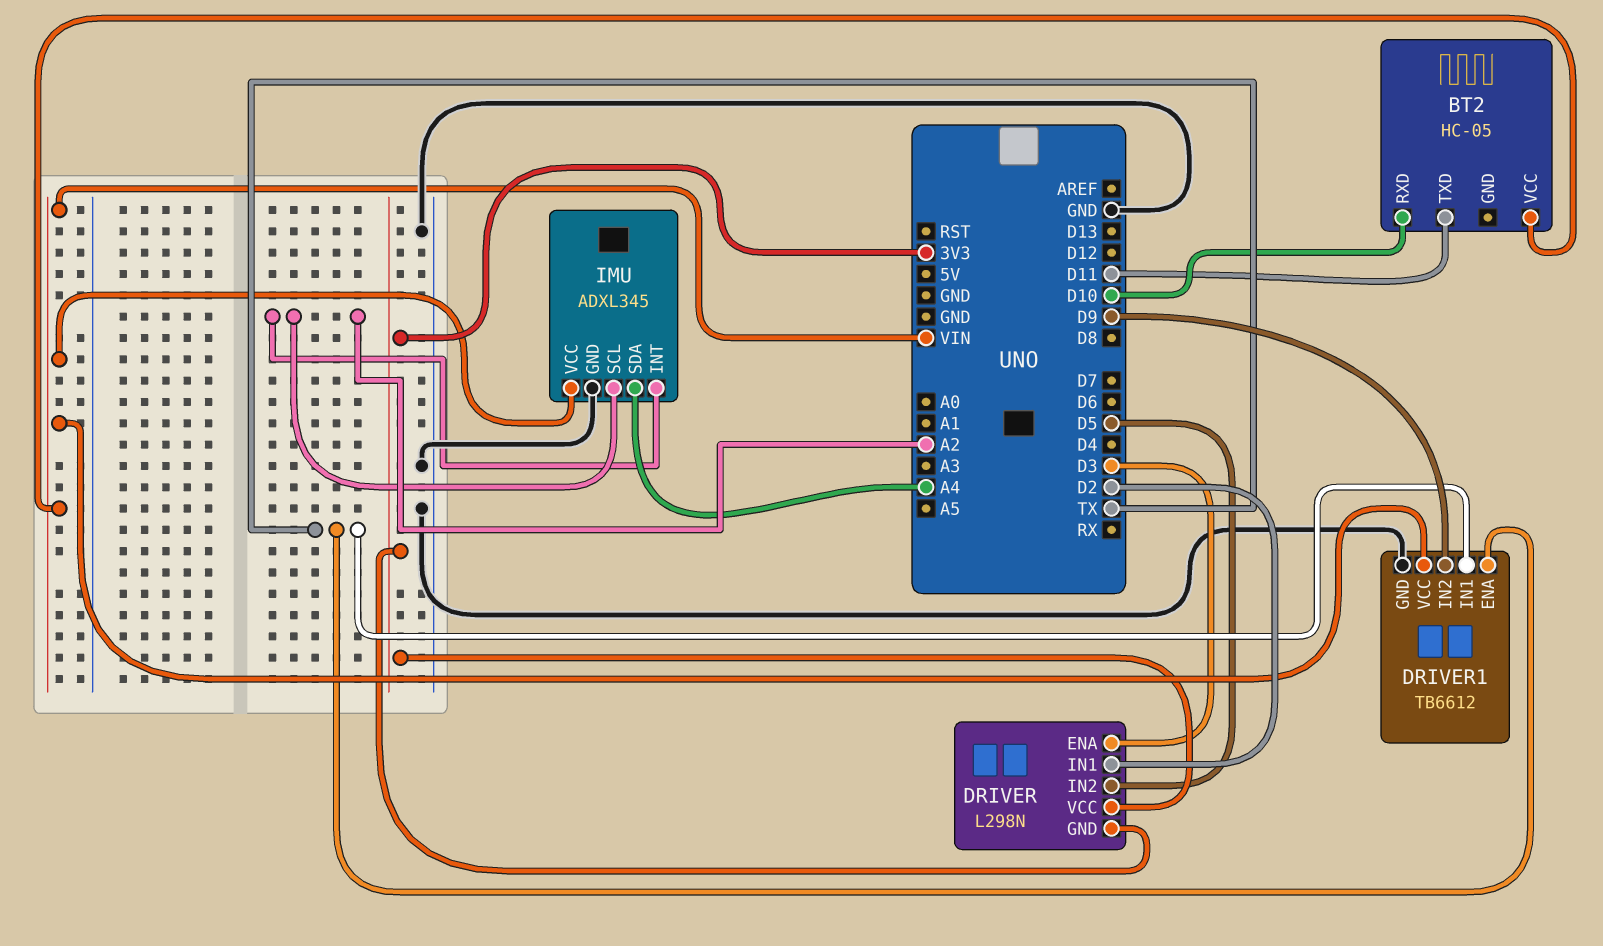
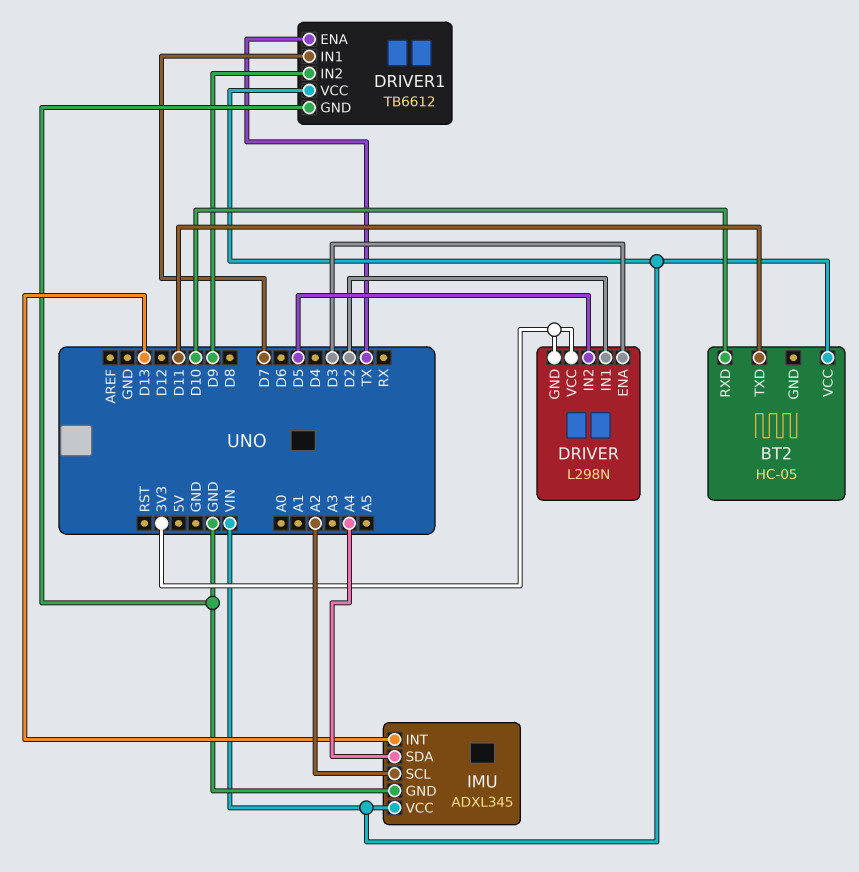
DRIVER1 pin IN1: TX -> D7
IMU pin INT: A2 -> D13

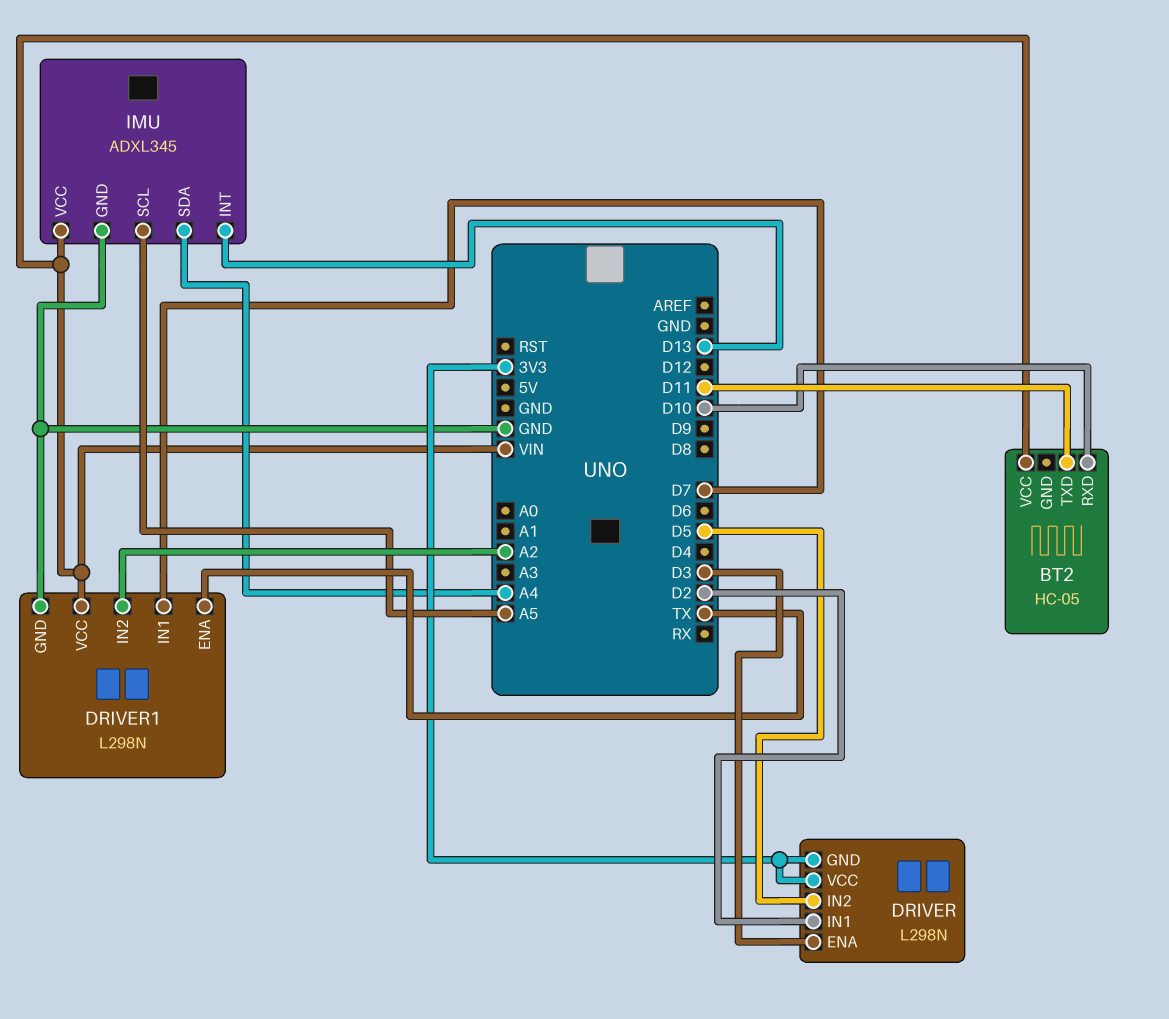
DRIVER1: TB6612 -> L298N
DRIVER1 pin IN2: D9 -> A2
IMU pin SCL: A2 -> A5

